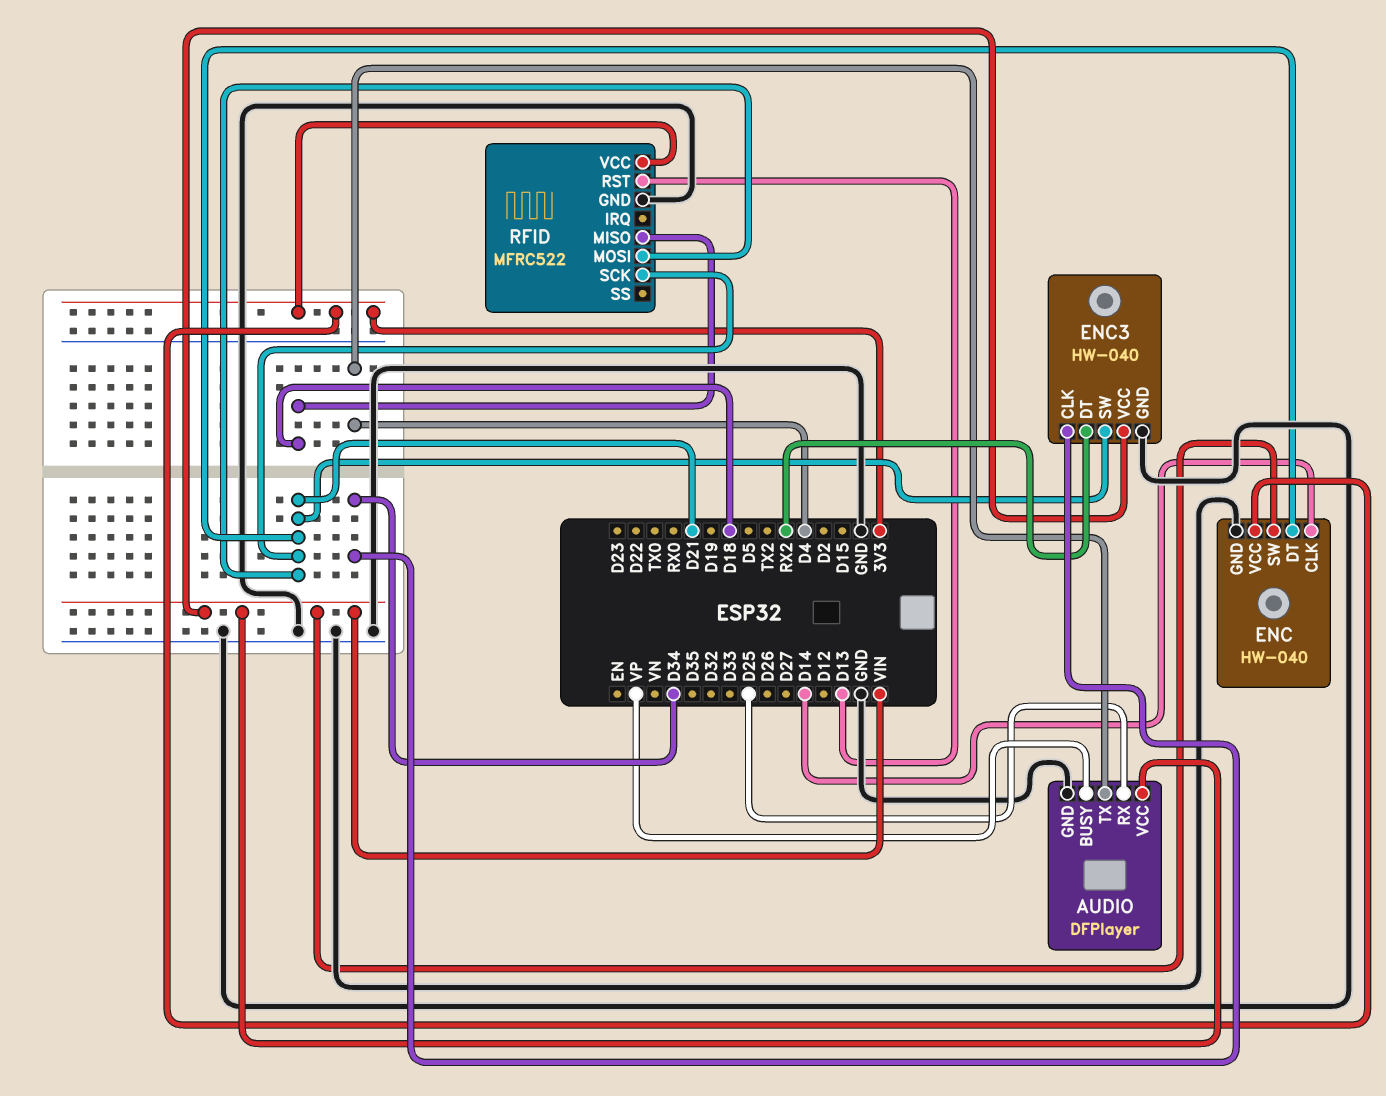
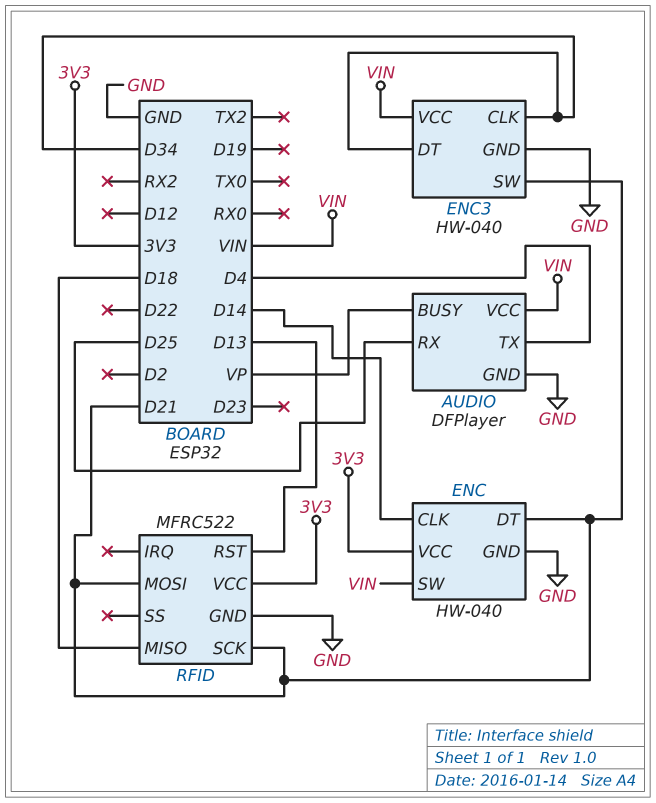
ENC3 pin DT: RX2 -> D34

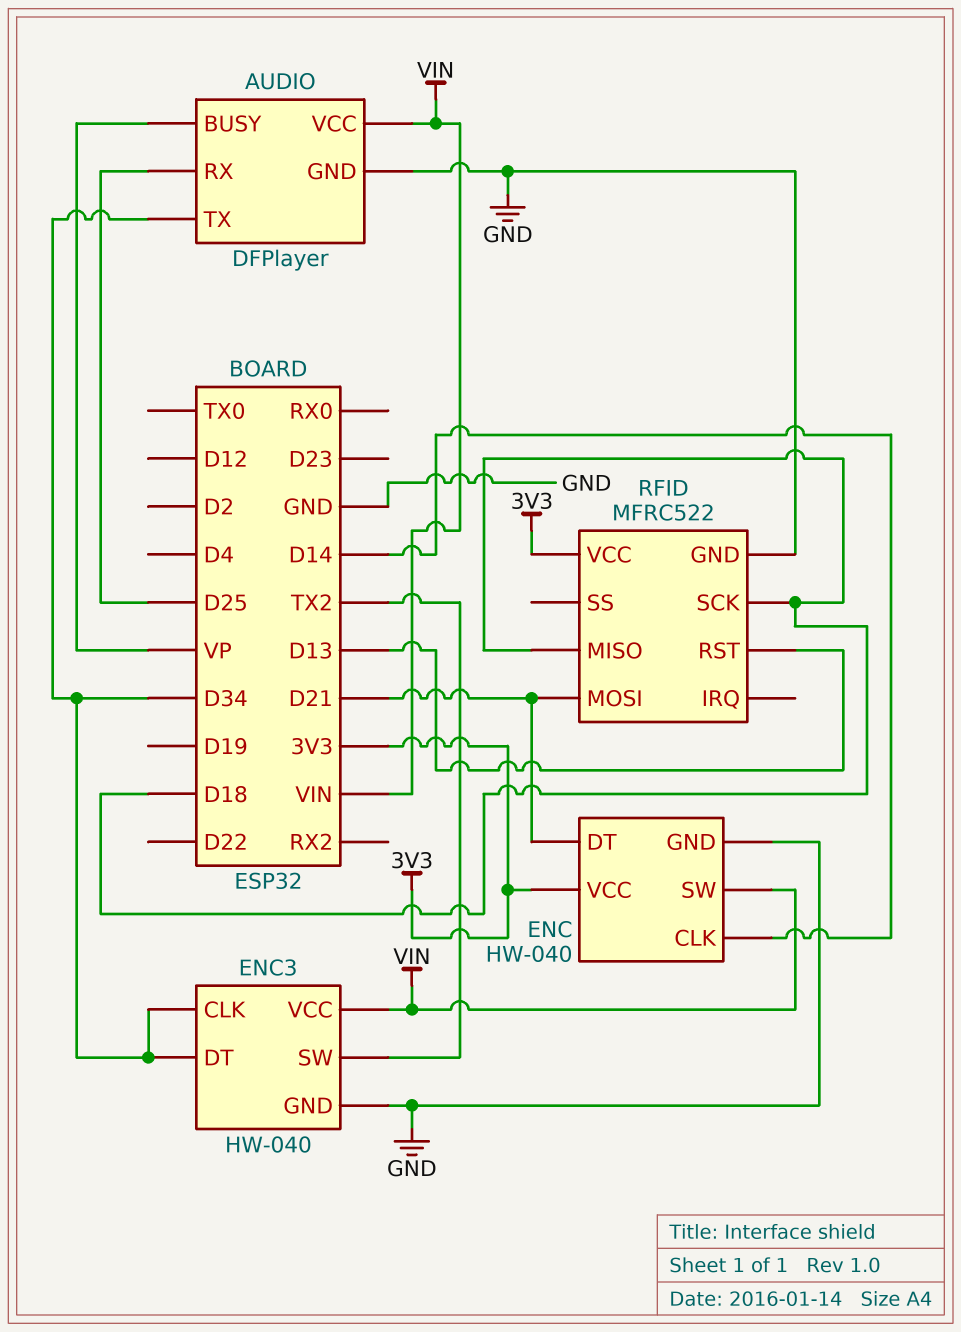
AUDIO pin TX: D4 -> D34
ENC3 pin SW: D21 -> TX2
RFID pin SCK: D21 -> D18

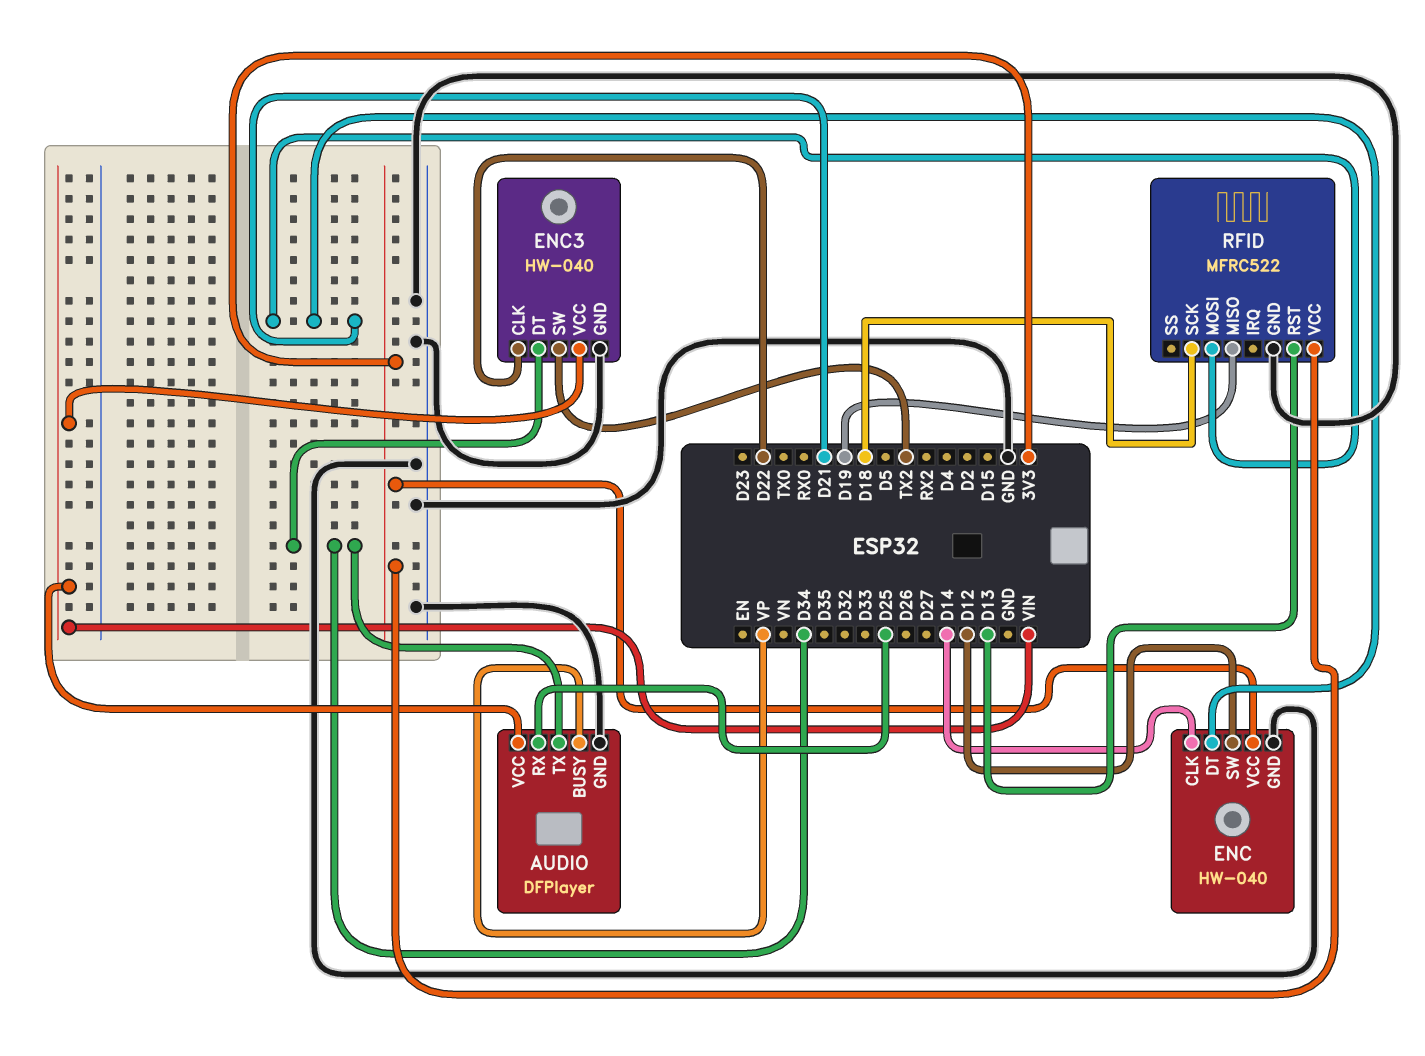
ENC pin SW: VIN -> D12
ENC3 pin CLK: D34 -> D22
RFID pin MISO: D18 -> D19

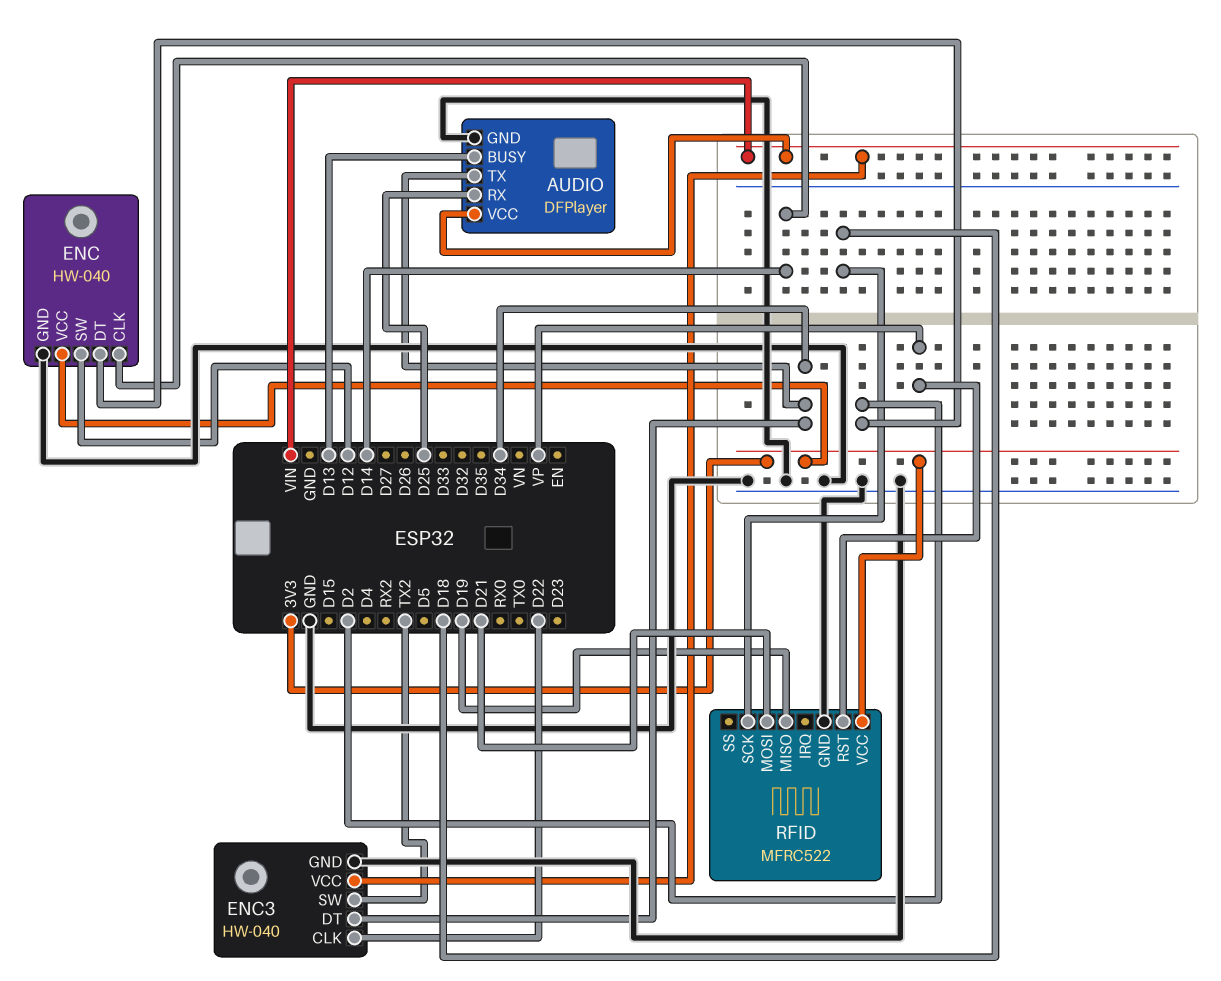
AUDIO pin BUSY: VP -> D13
ENC pin DT: D21 -> D2
RFID pin RST: D13 -> VP

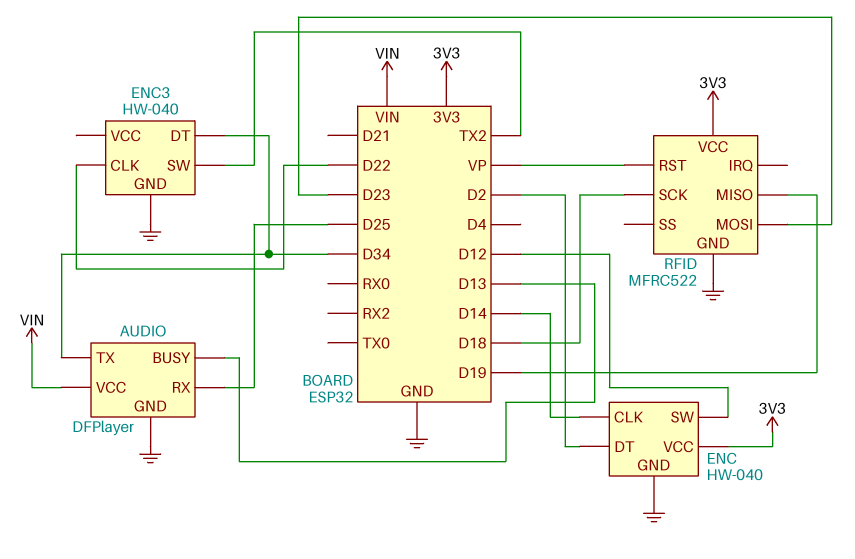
ENC3 pin VCC: VIN -> none
RFID pin MOSI: D21 -> D23

